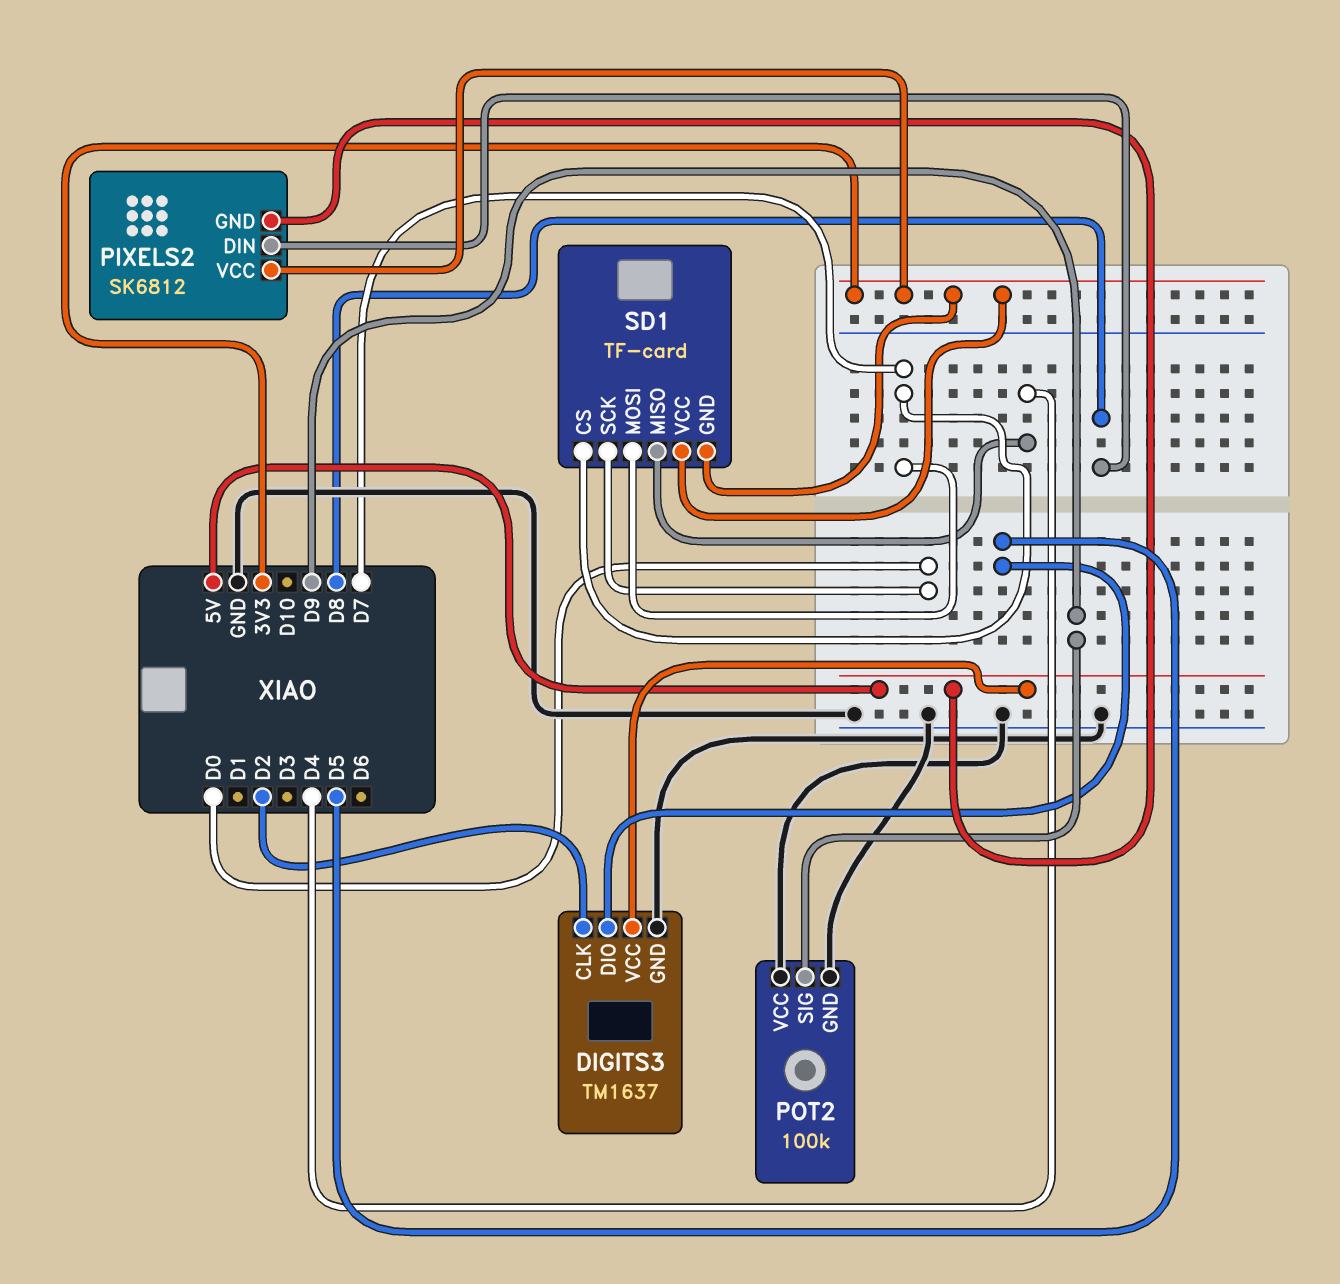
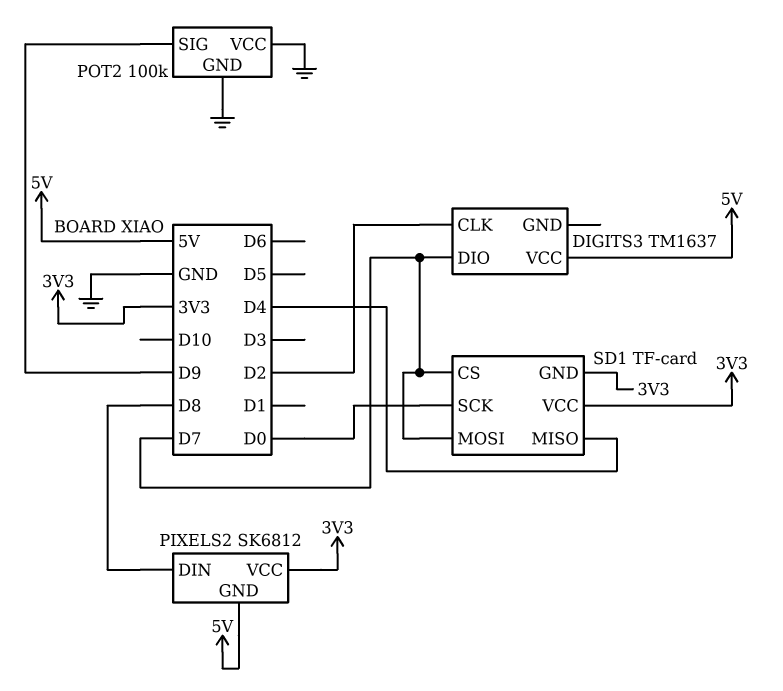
DIGITS3 pin DIO: D5 -> D7
DIGITS3 pin GND: GND -> none

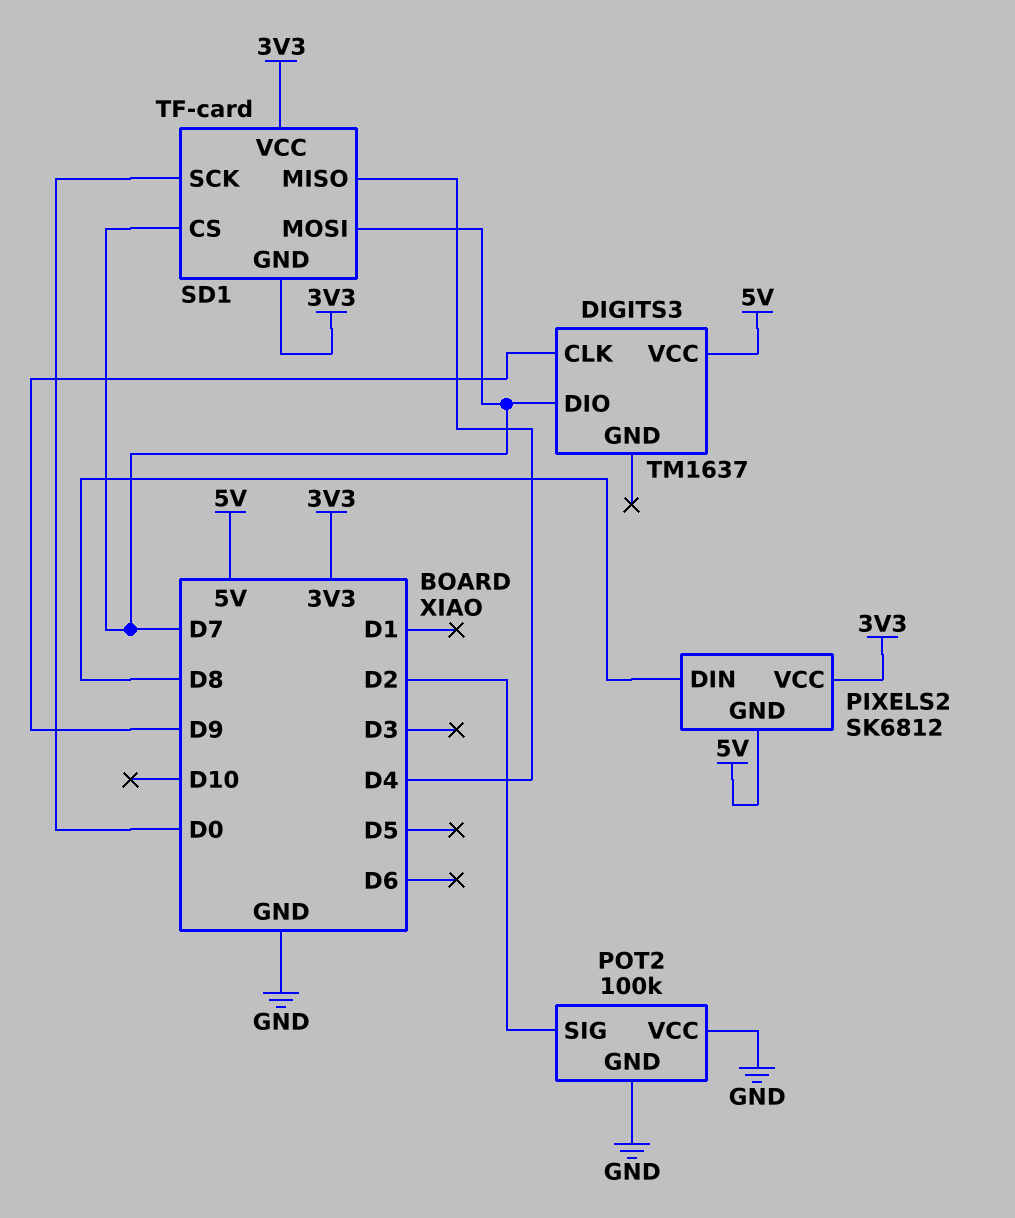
DIGITS3 pin CLK: D2 -> D9
POT2 pin SIG: D9 -> D2

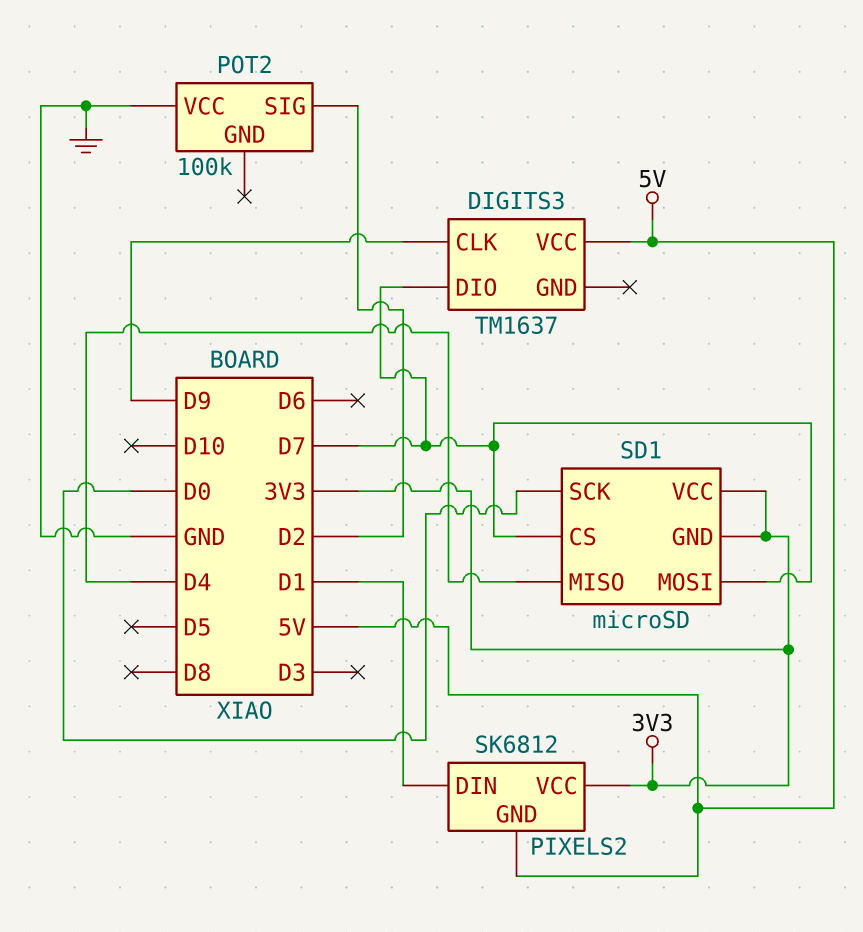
PIXELS2 pin DIN: D8 -> D1
POT2 pin GND: GND -> none
SD1: TF-card -> microSD

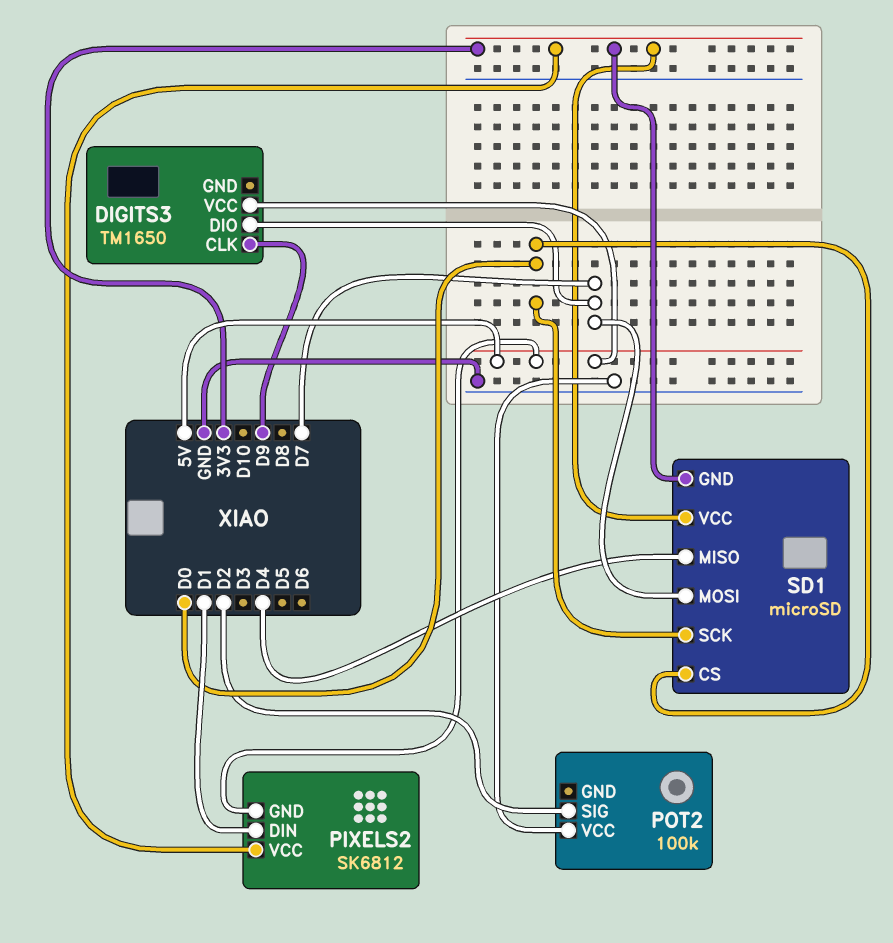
DIGITS3: TM1637 -> TM1650
SD1 pin CS: D7 -> D0

